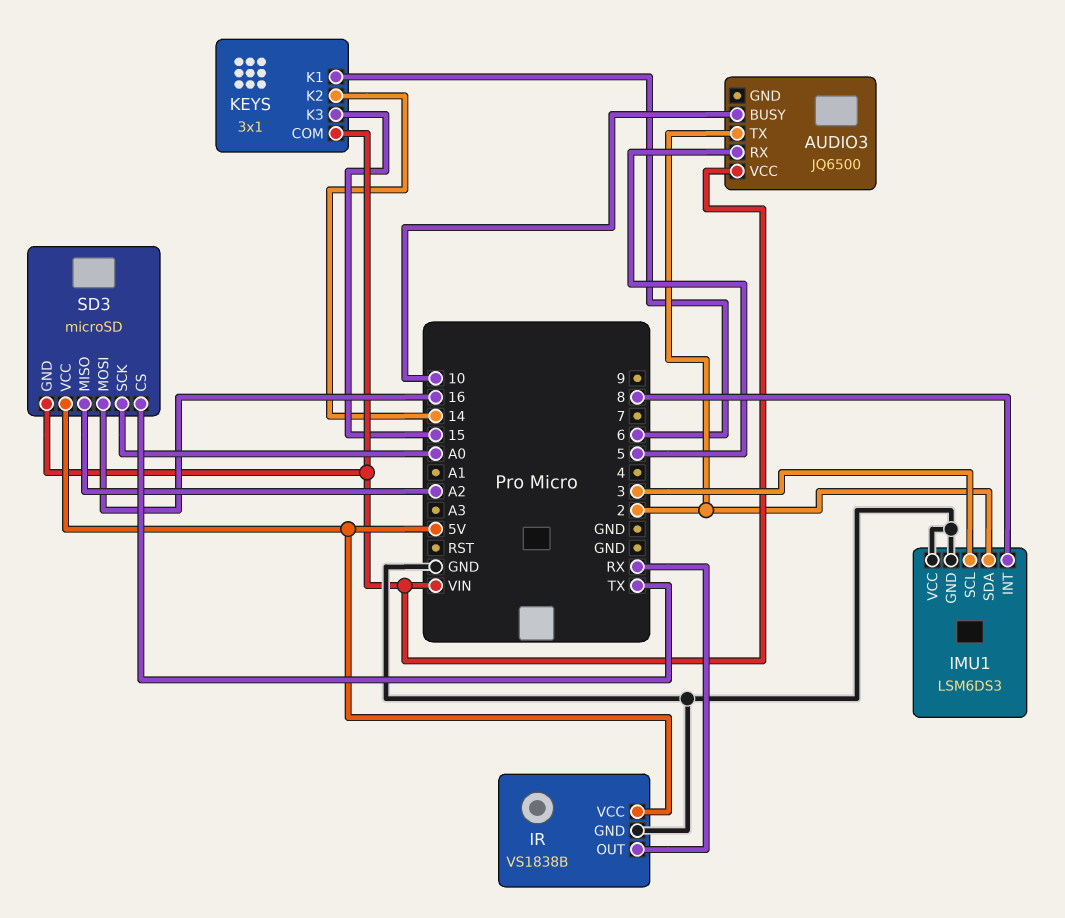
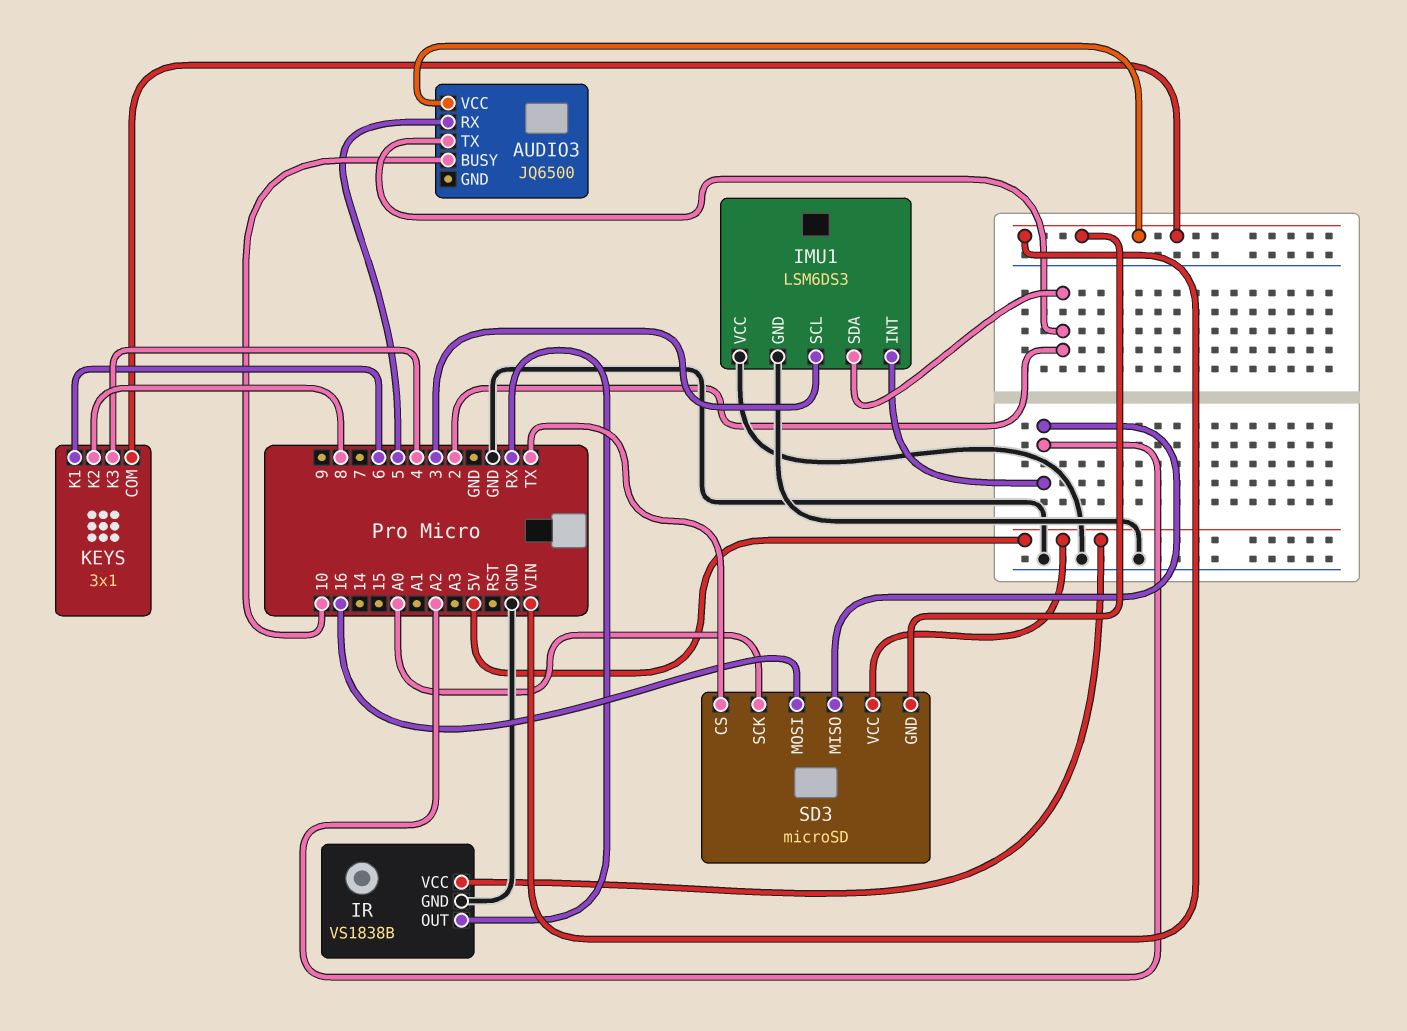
IMU1 pin INT: 8 -> A2
KEYS pin K2: 14 -> 8
KEYS pin K3: 15 -> 4

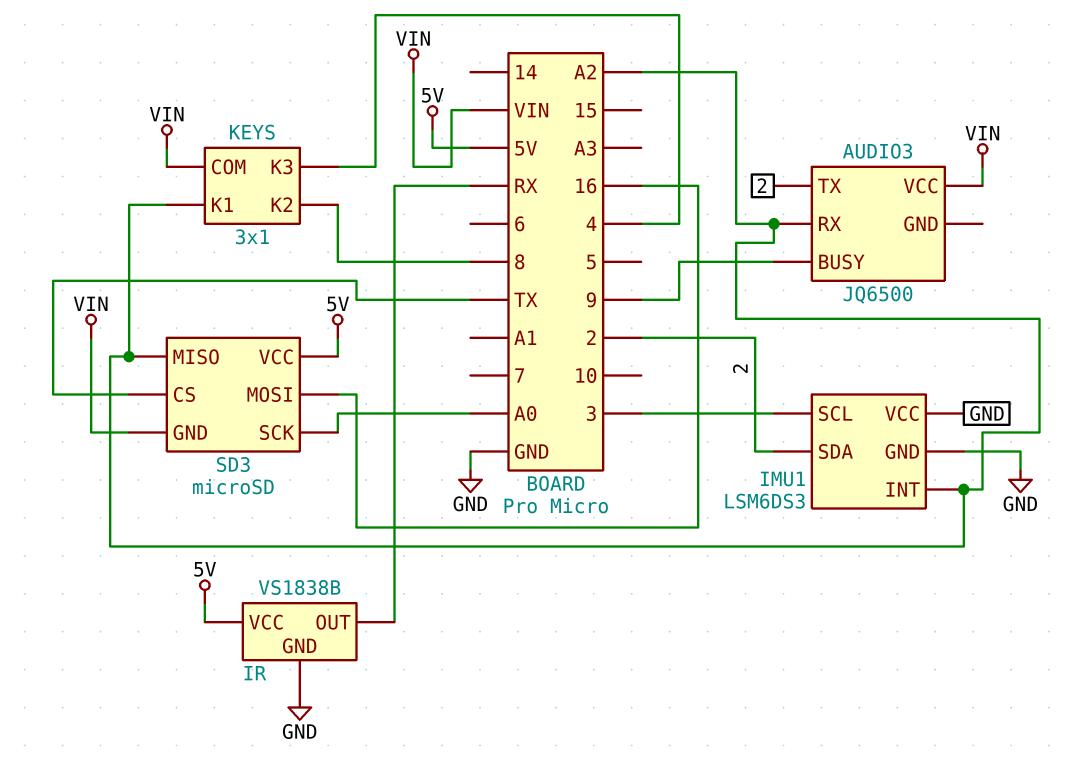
AUDIO3 pin BUSY: 10 -> 9
AUDIO3 pin RX: 5 -> A2
KEYS pin K1: 6 -> A2

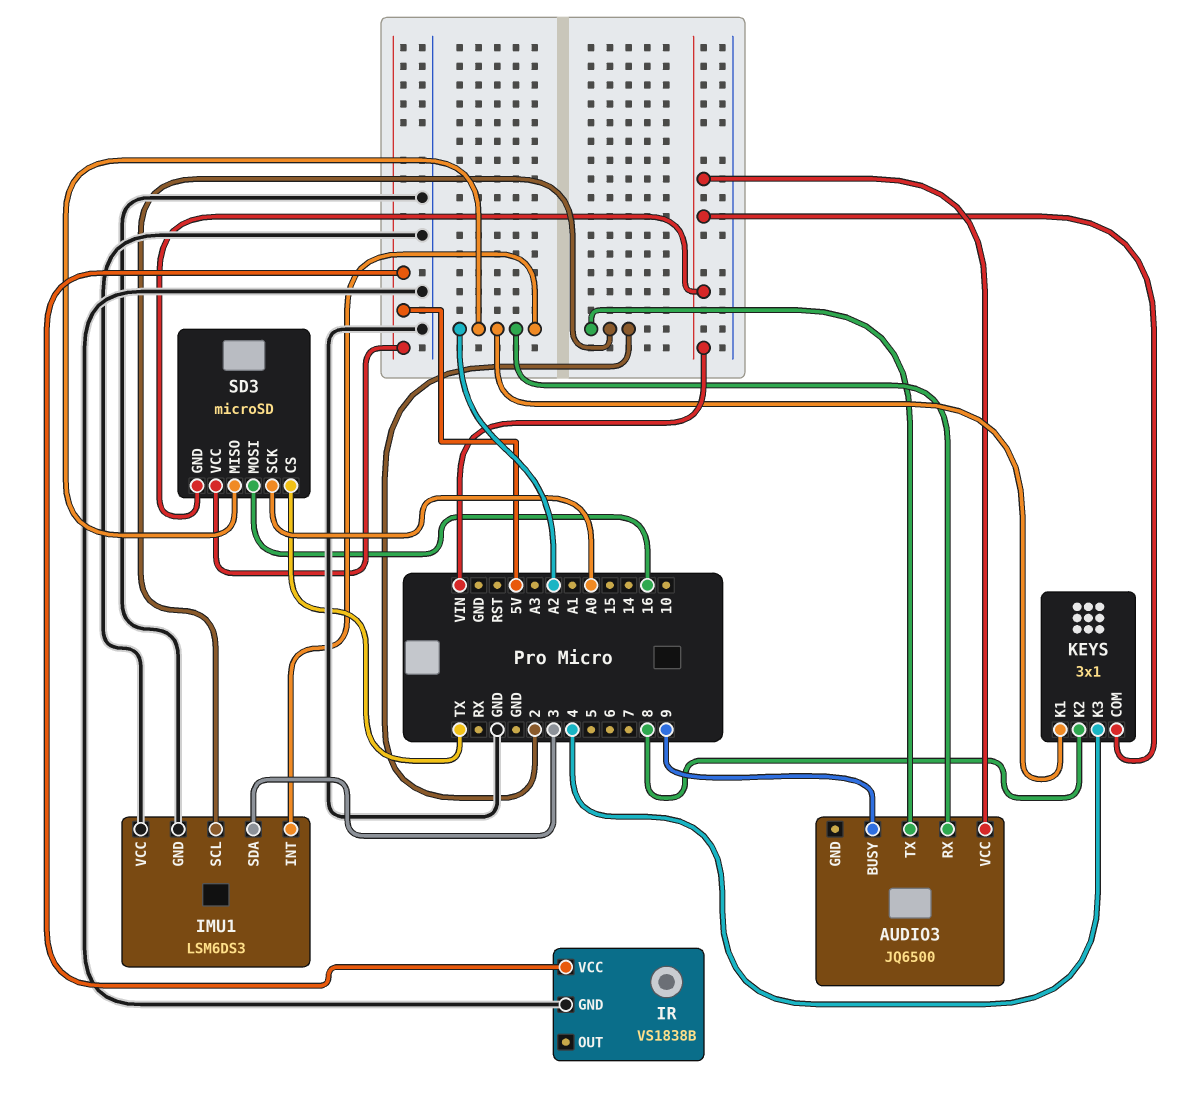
IMU1 pin SCL: 3 -> 2
IMU1 pin SDA: 2 -> 3
IR pin OUT: RX -> none

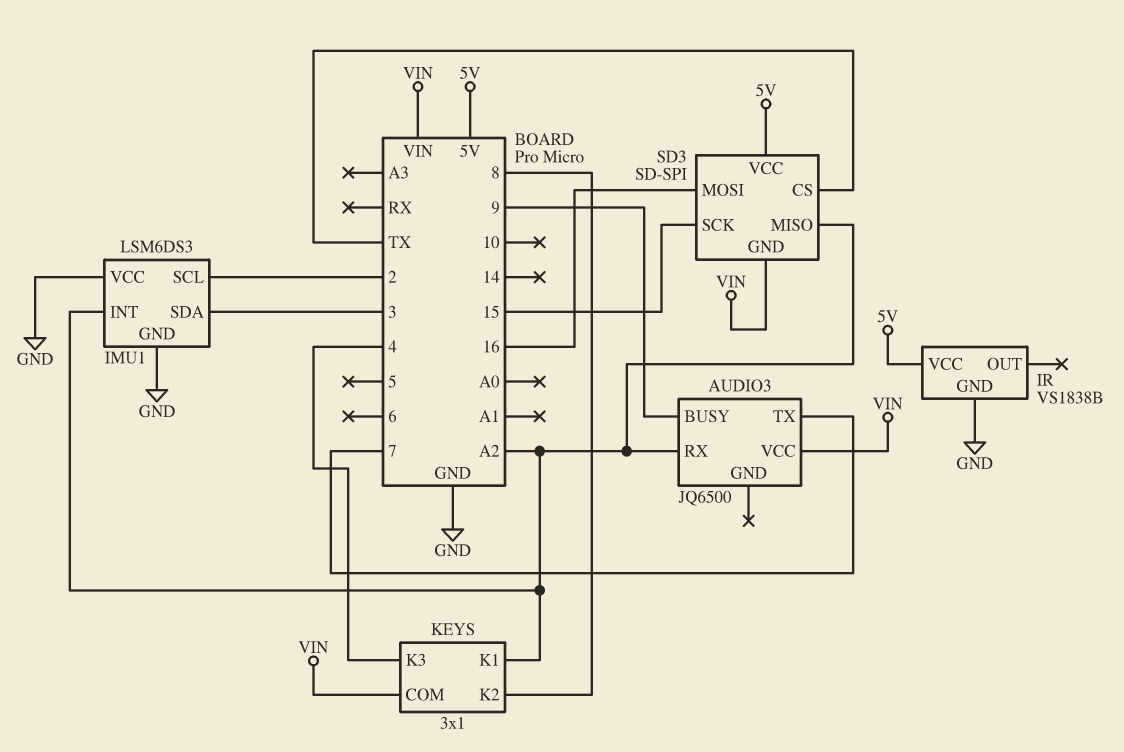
AUDIO3 pin TX: 2 -> 7
SD3: microSD -> SD-SPI
SD3 pin SCK: A0 -> 15

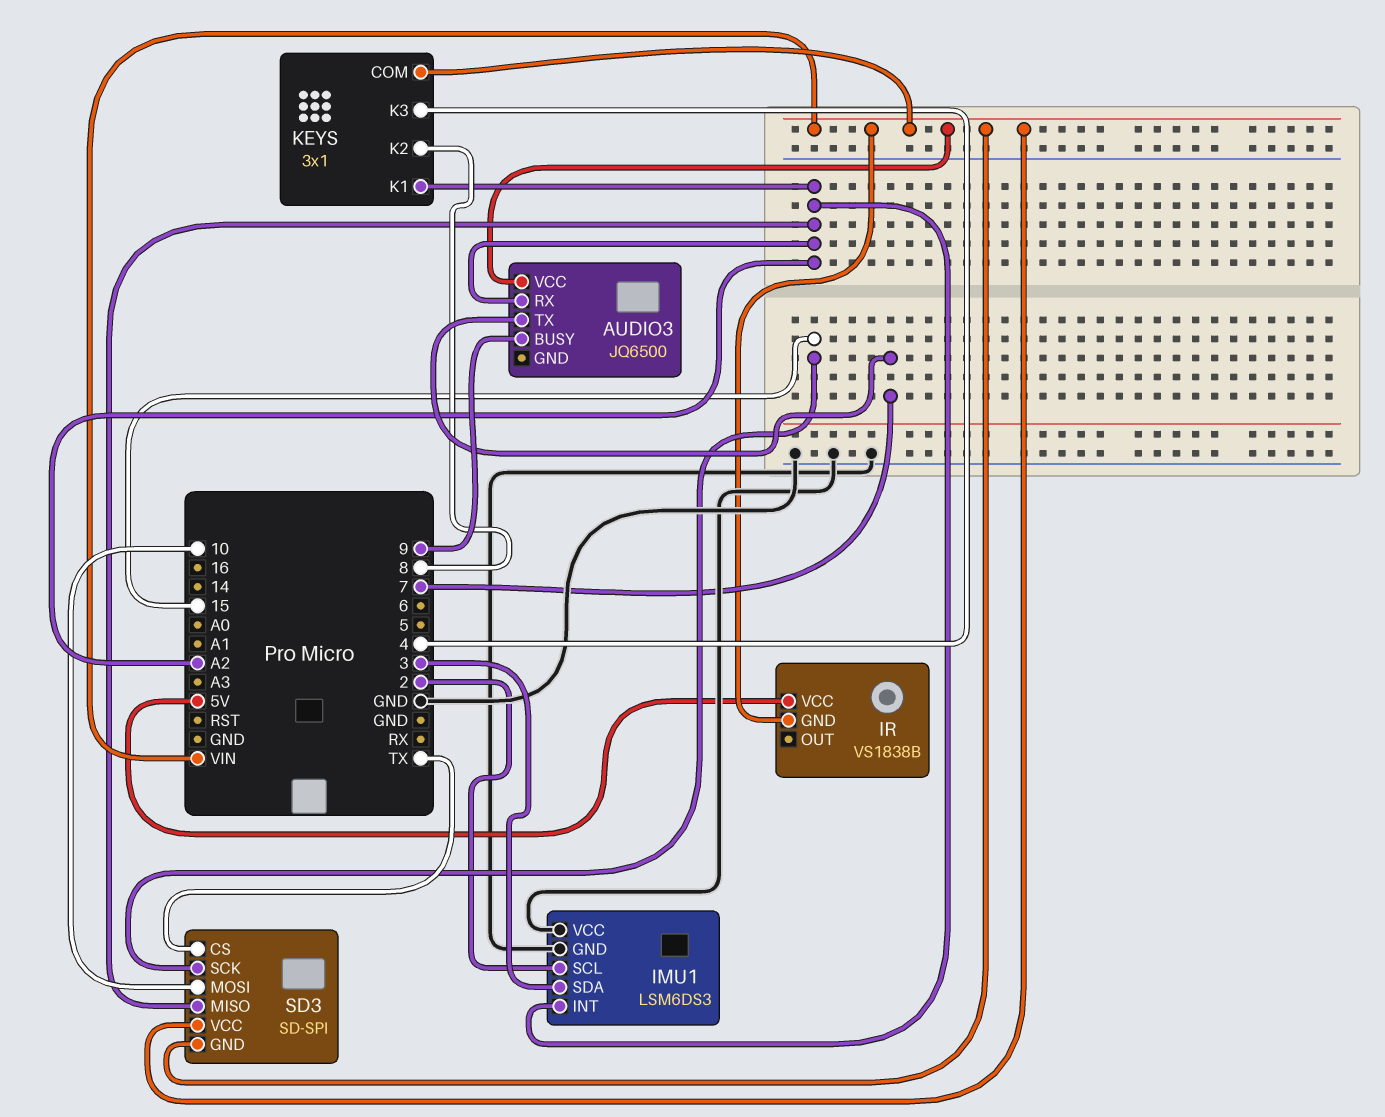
IR pin GND: GND -> VIN
SD3 pin MOSI: 16 -> 10
SD3 pin VCC: 5V -> VIN

